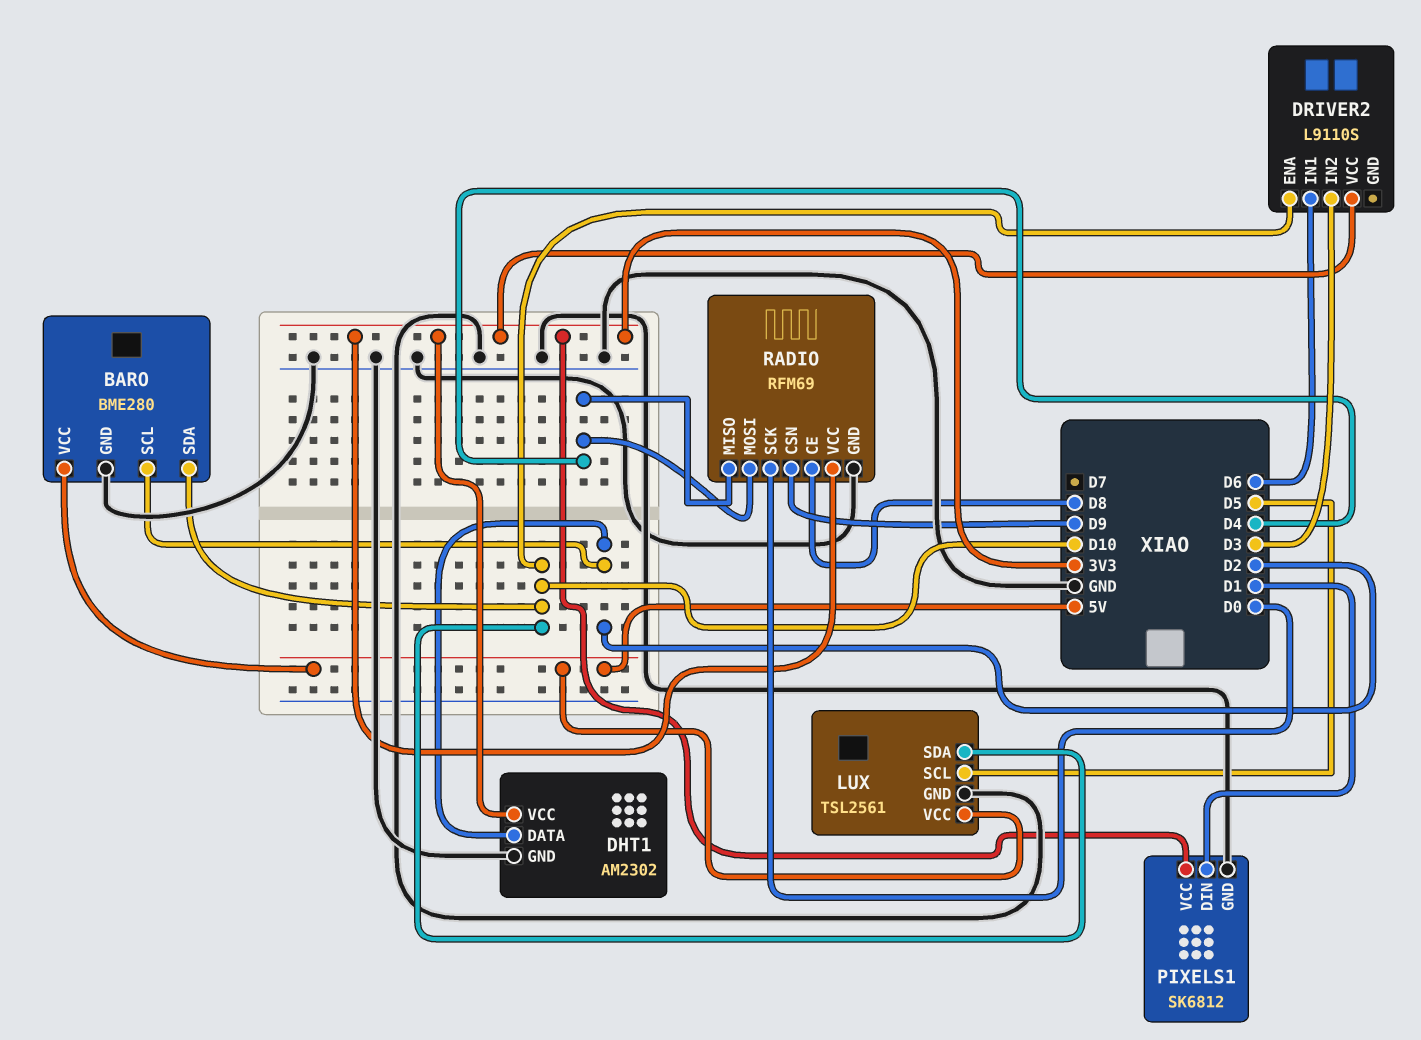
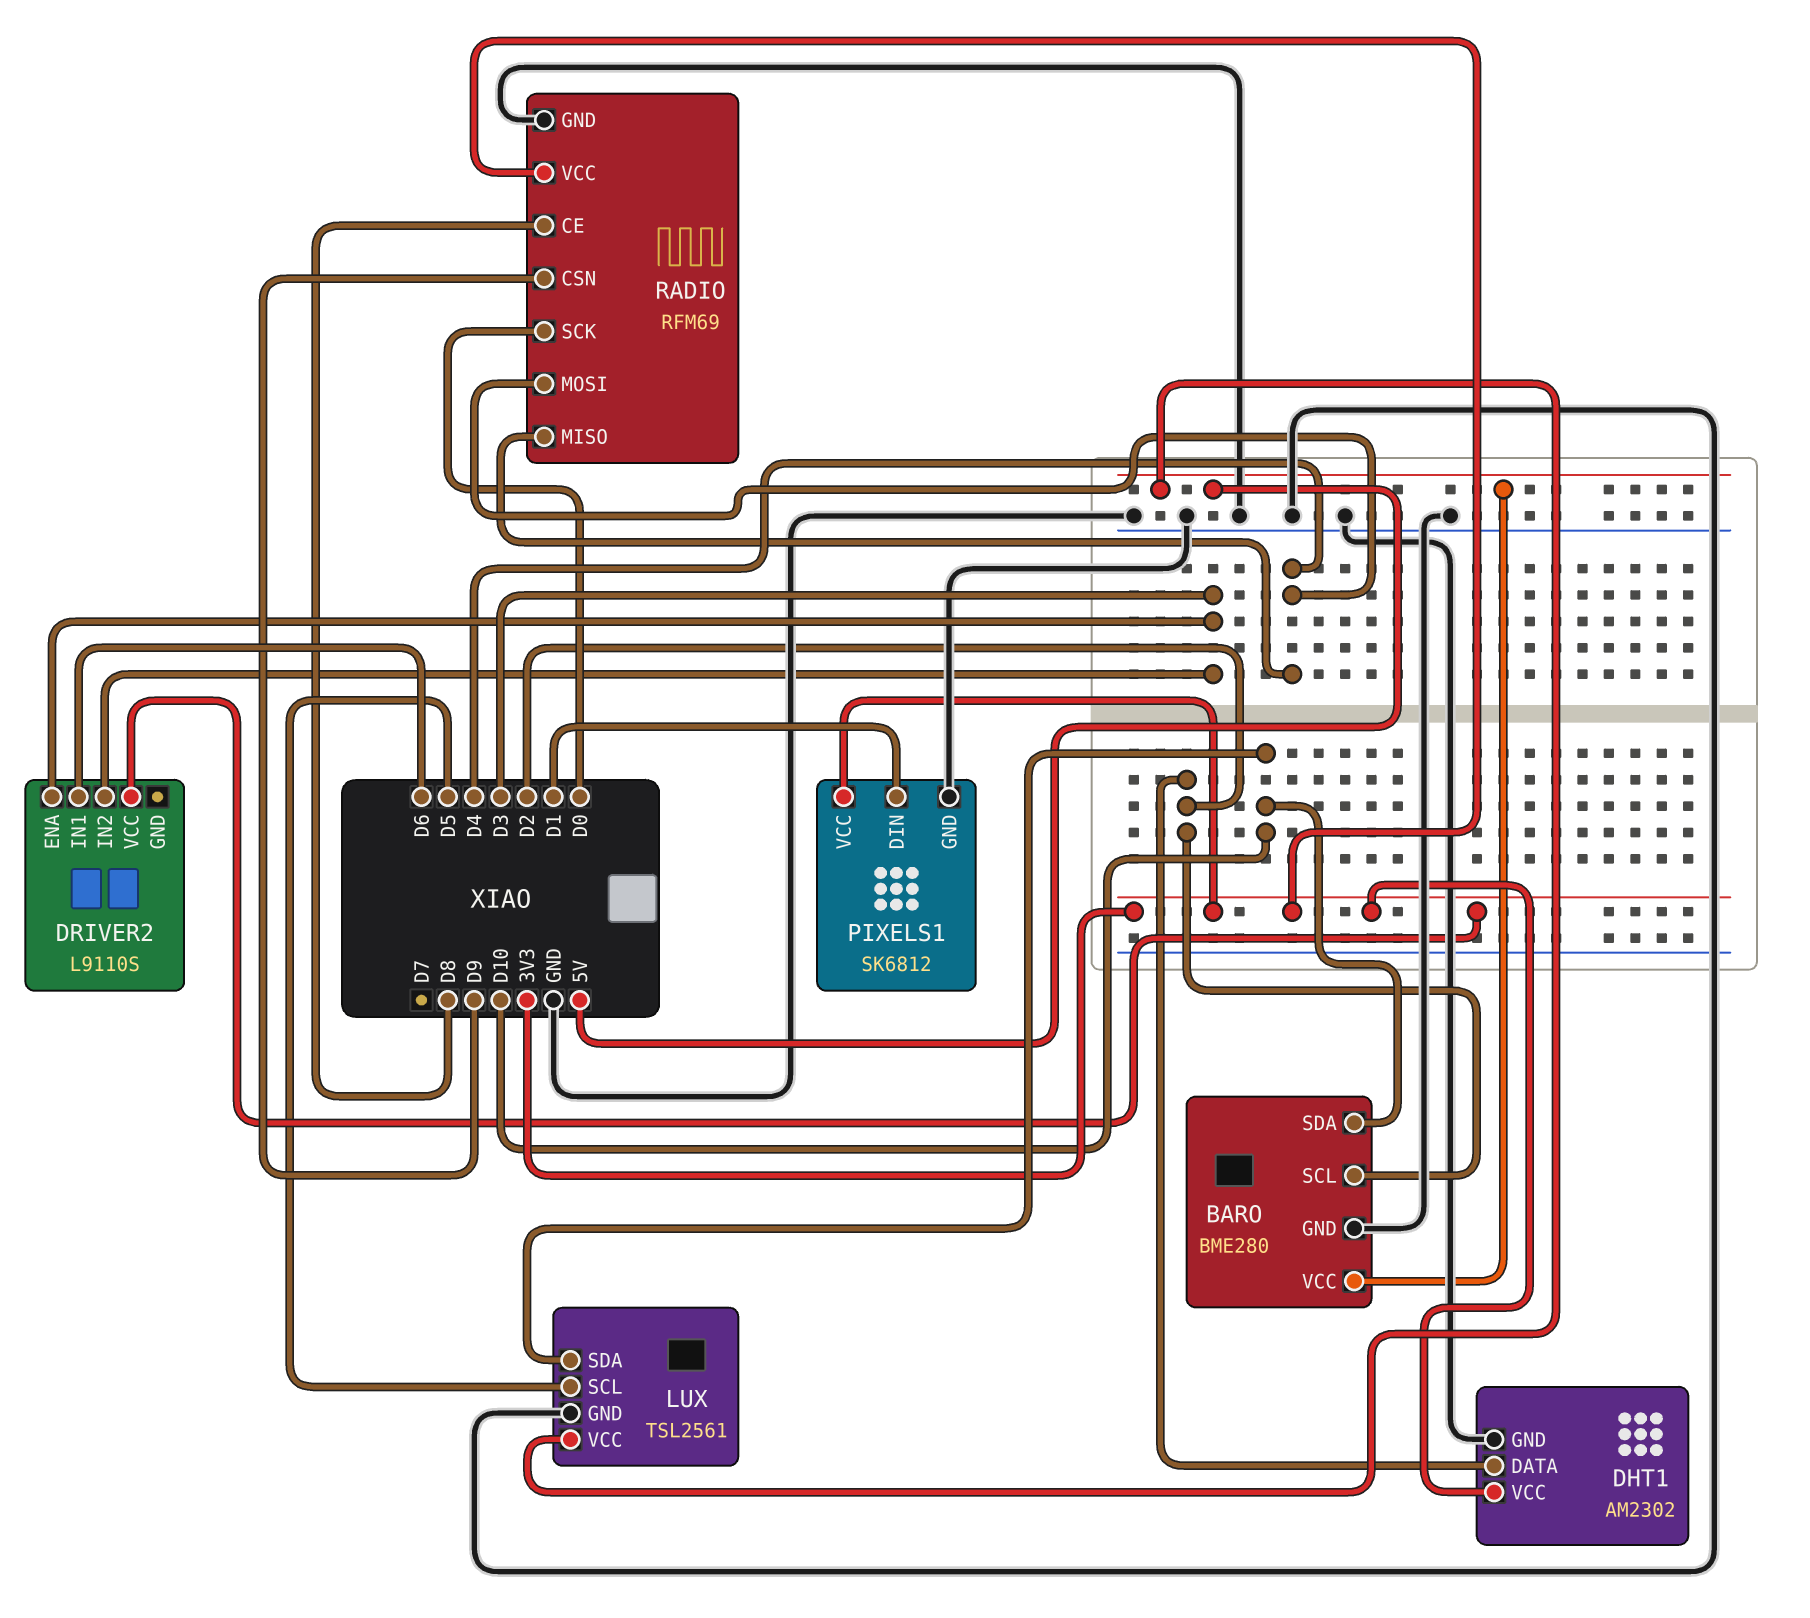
DRIVER2 pin ENA: D10 -> D3

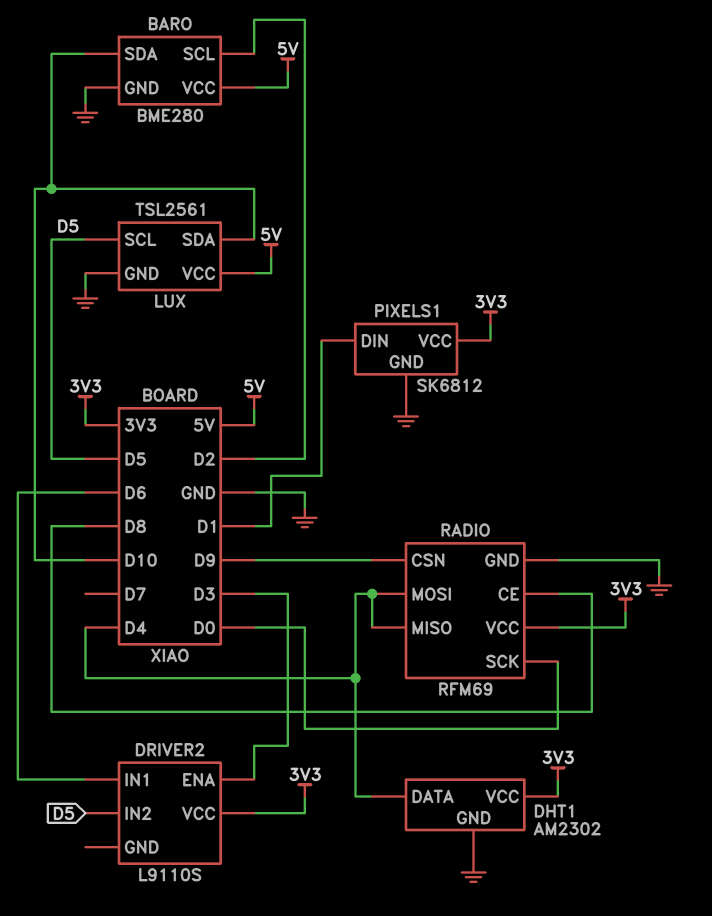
DHT1 pin DATA: D2 -> D4
DRIVER2 pin IN2: D3 -> D5

